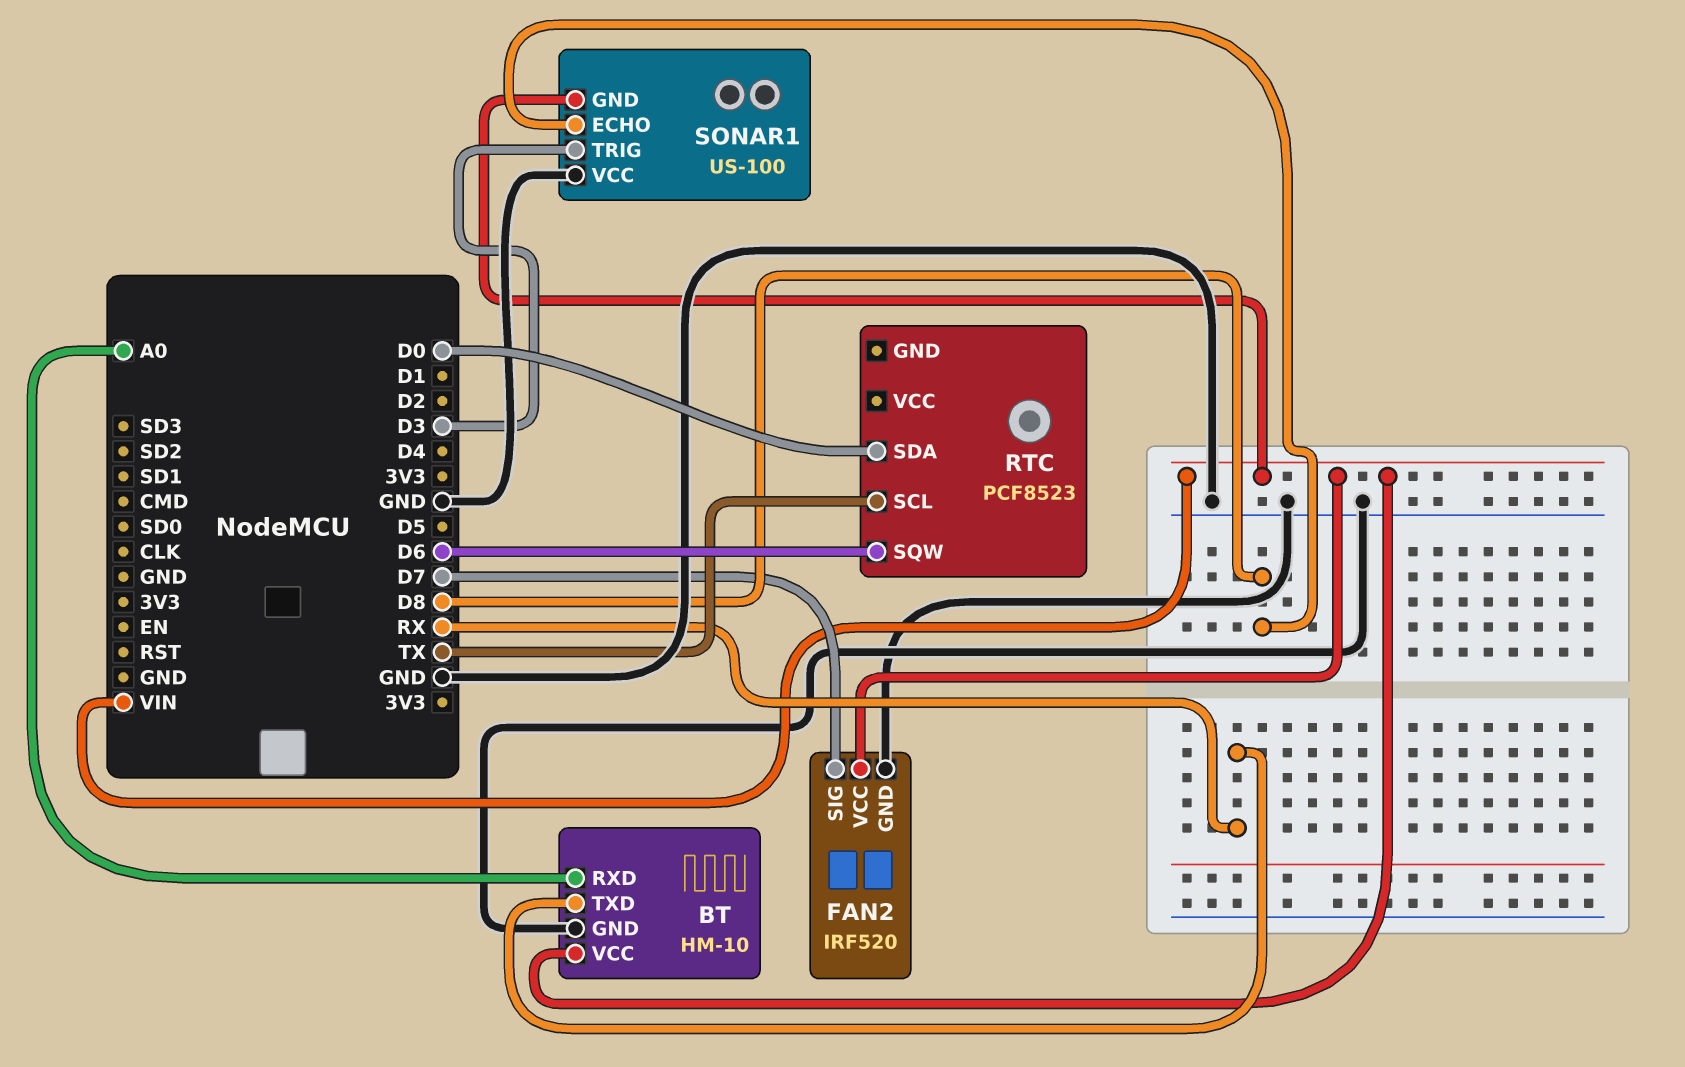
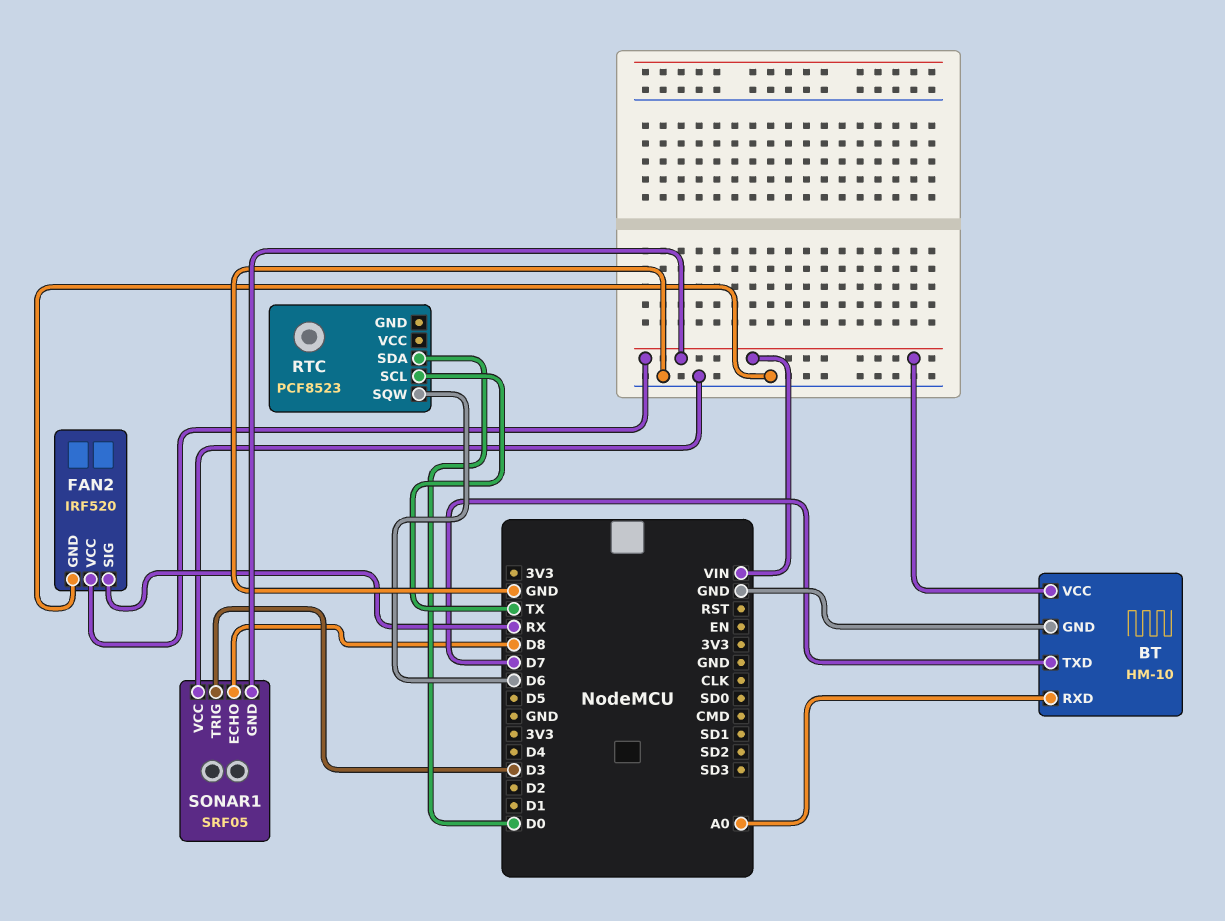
BT pin TXD: RX -> D7
FAN2 pin SIG: D7 -> RX
SONAR1: US-100 -> SRF05

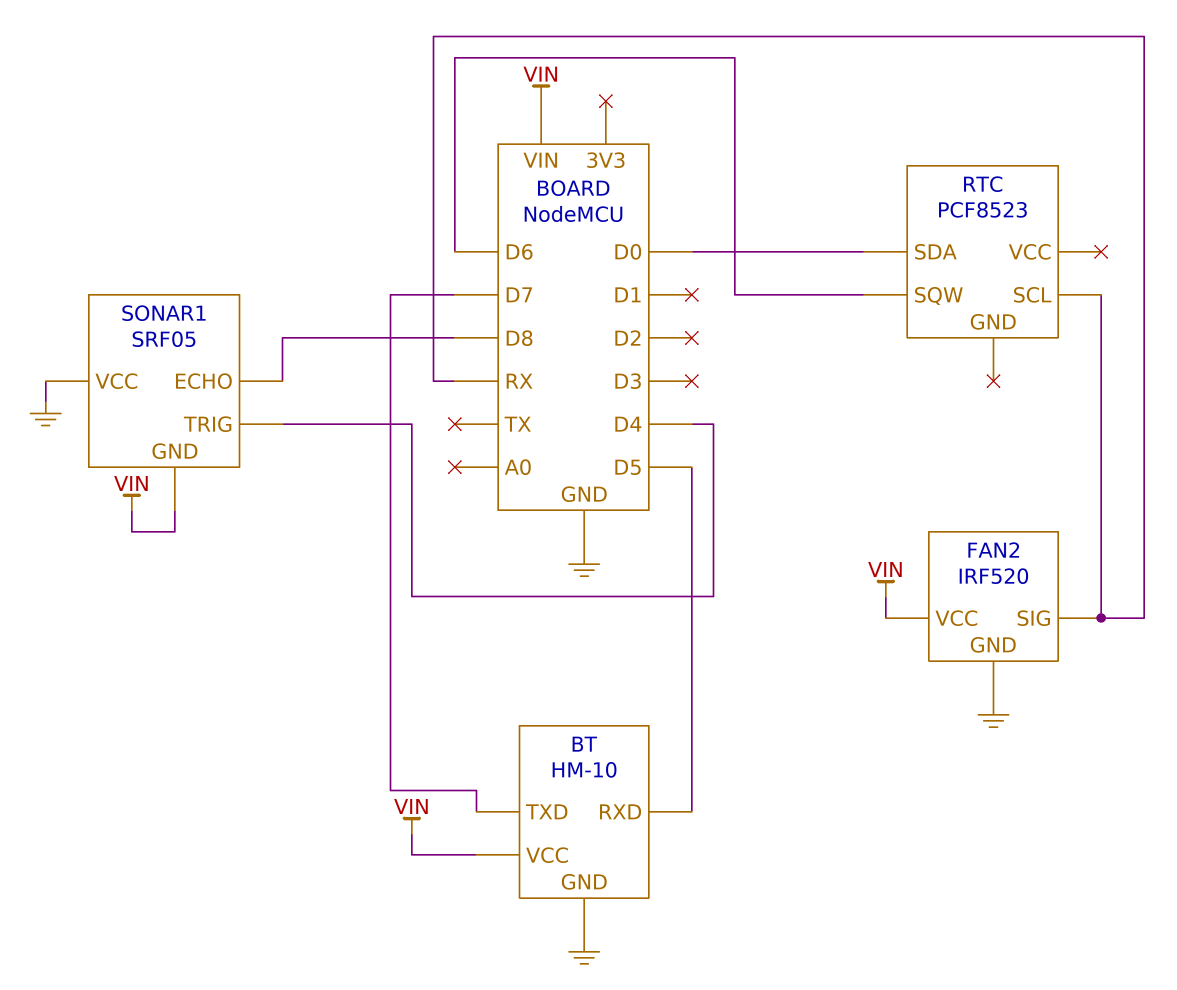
BT pin RXD: A0 -> D5
RTC pin SCL: TX -> RX
SONAR1 pin TRIG: D3 -> D4

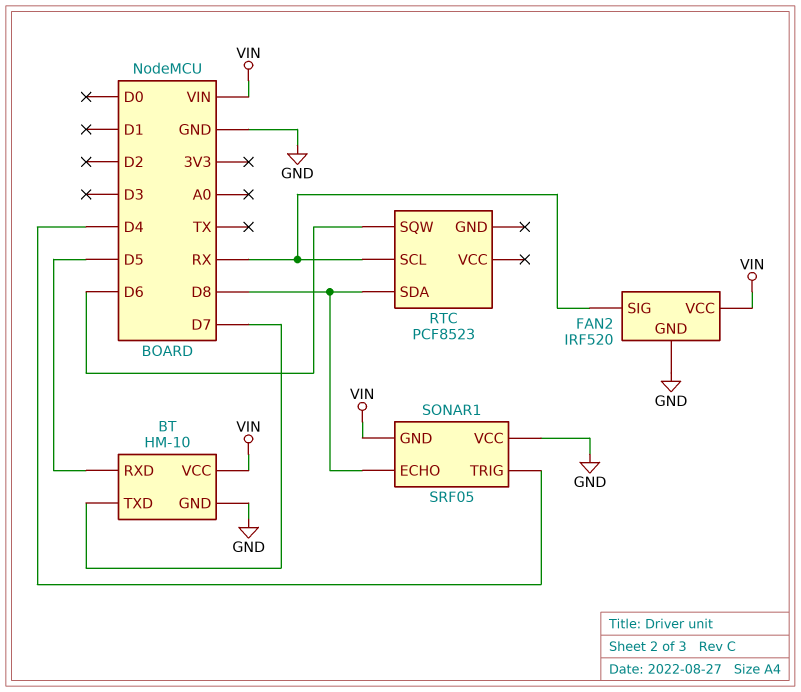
RTC pin SDA: D0 -> D8

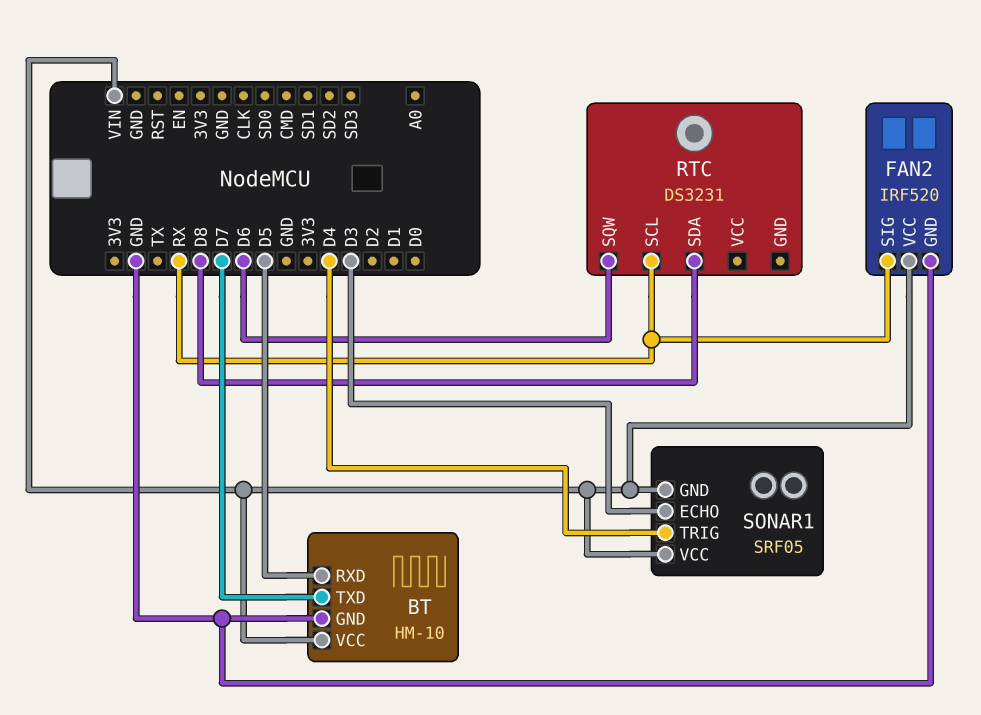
RTC: PCF8523 -> DS3231
SONAR1 pin ECHO: D8 -> D3
SONAR1 pin VCC: GND -> VIN

